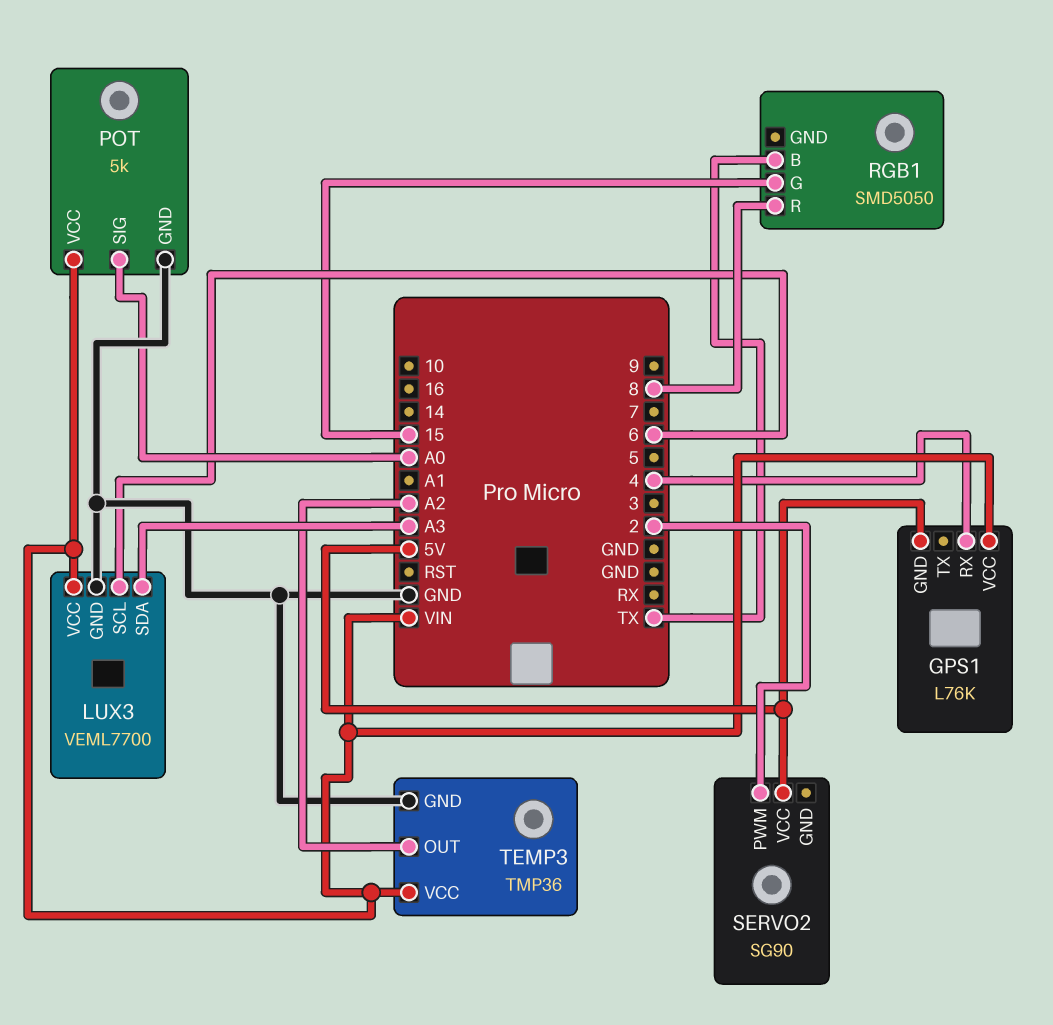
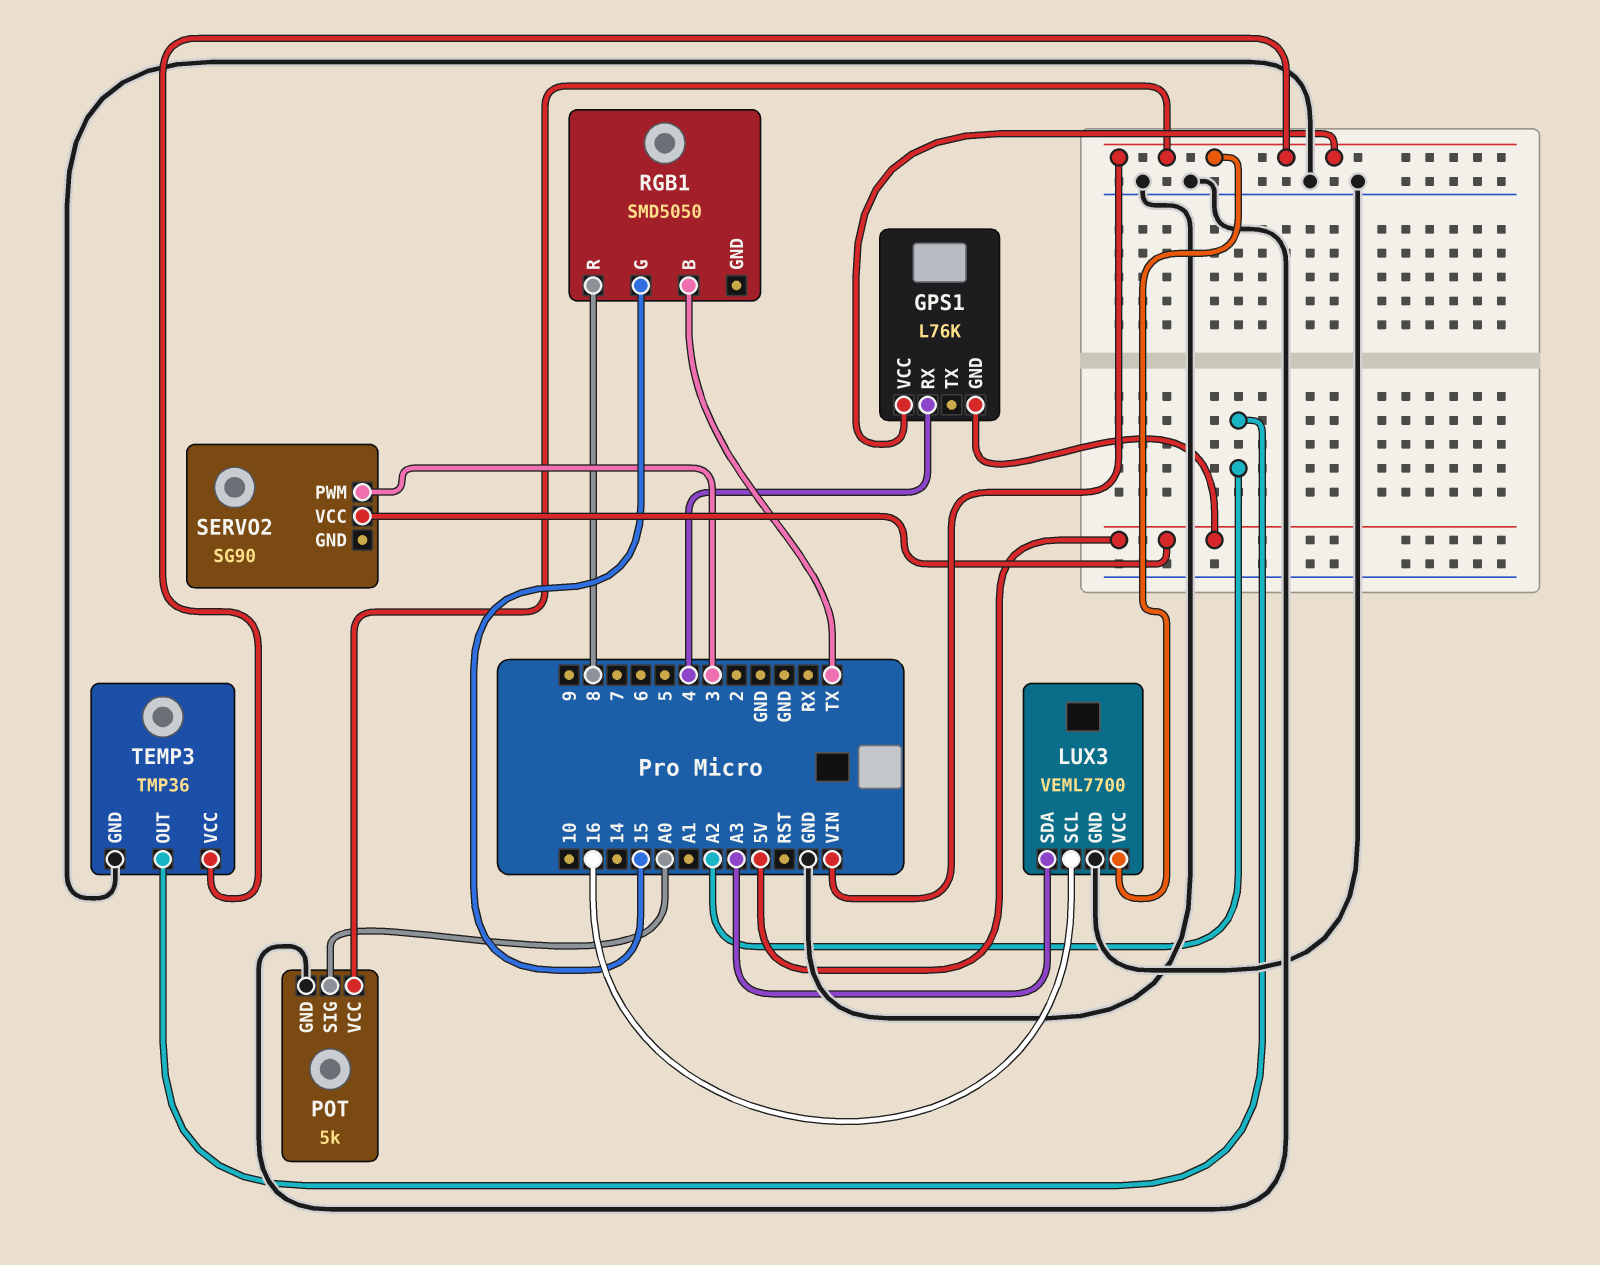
LUX3 pin SCL: 6 -> 16
SERVO2 pin PWM: 2 -> 3

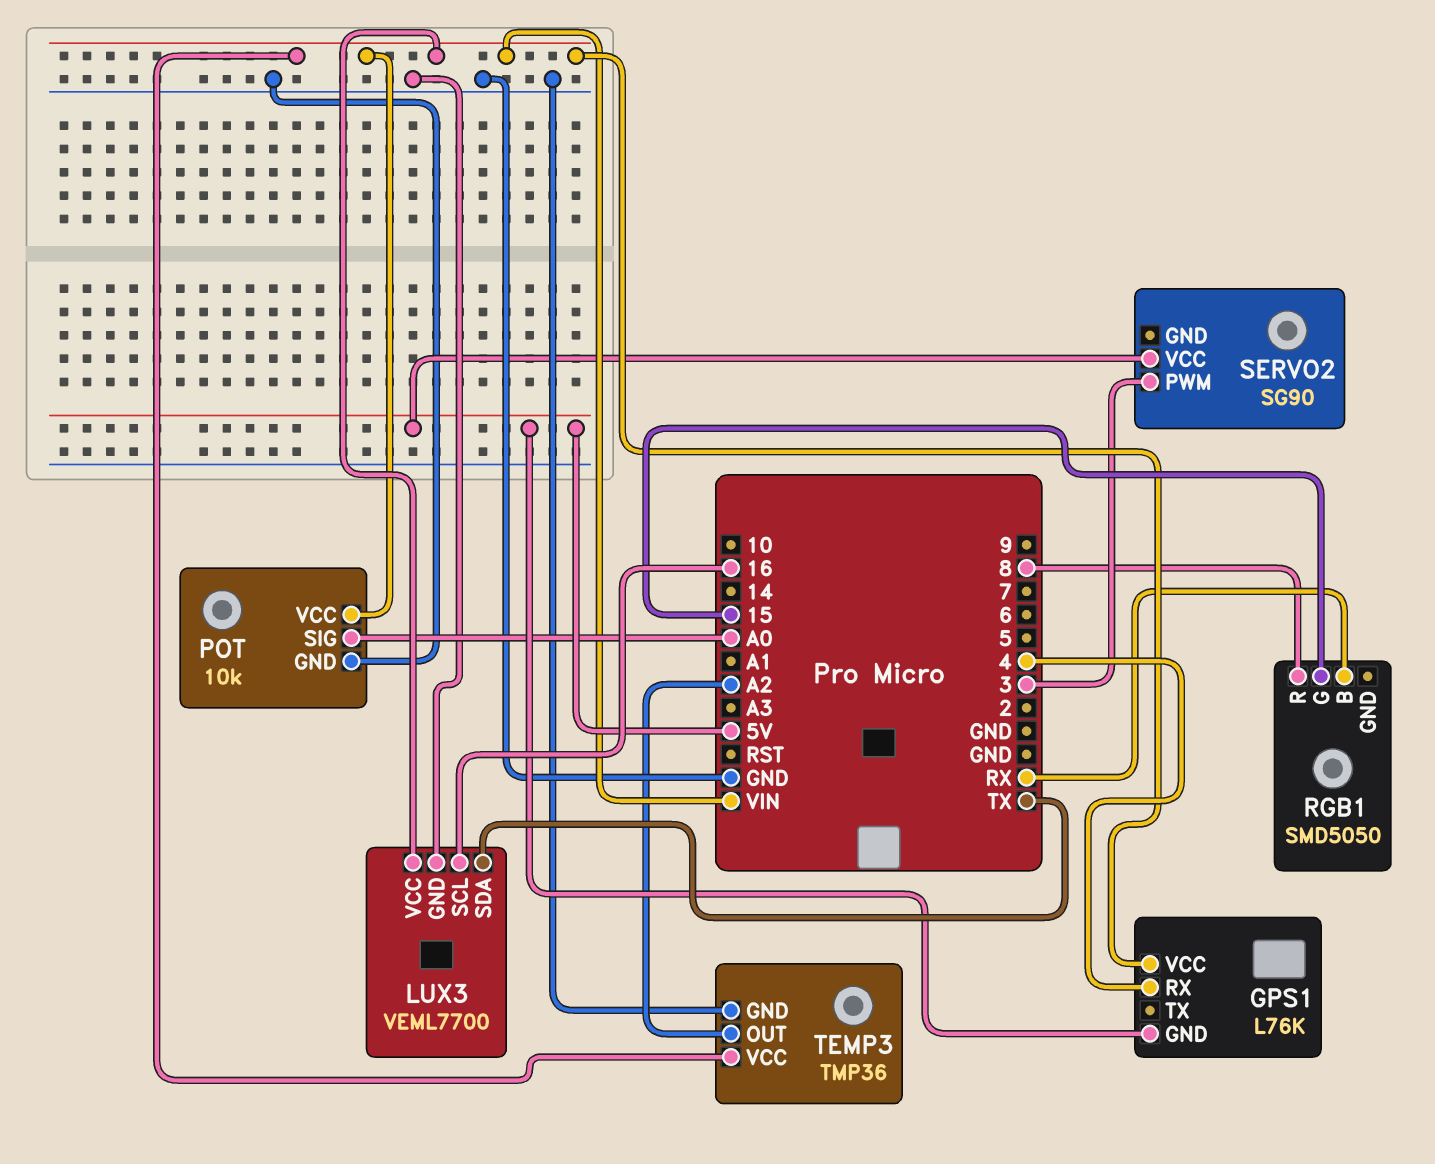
LUX3 pin SDA: A3 -> TX
POT: 5k -> 10k
RGB1 pin B: TX -> RX

